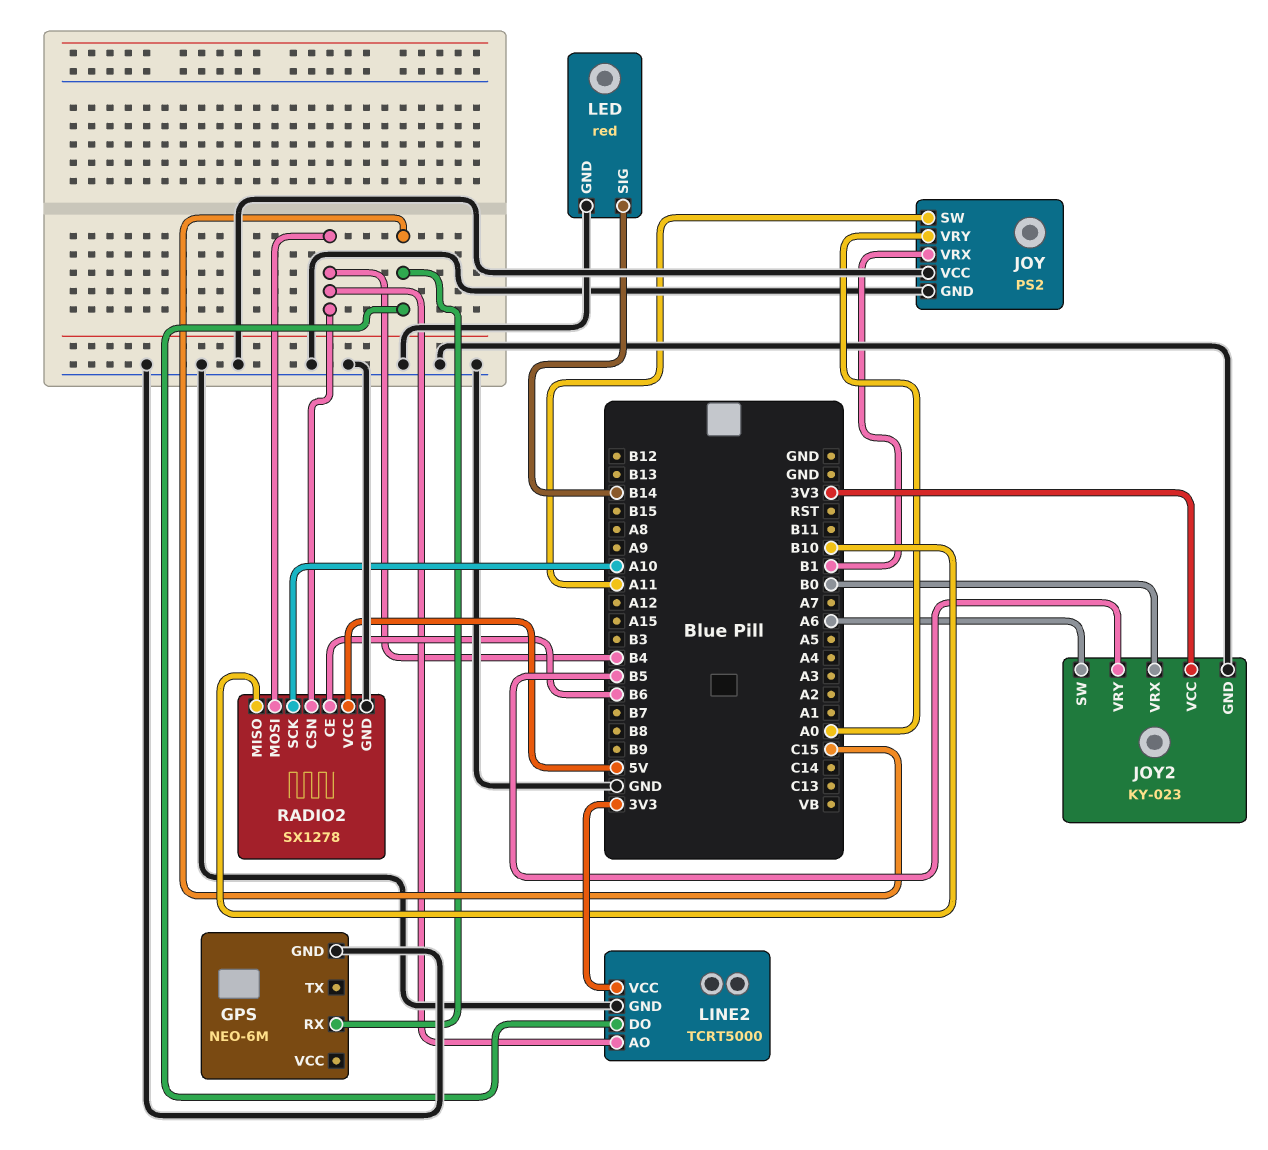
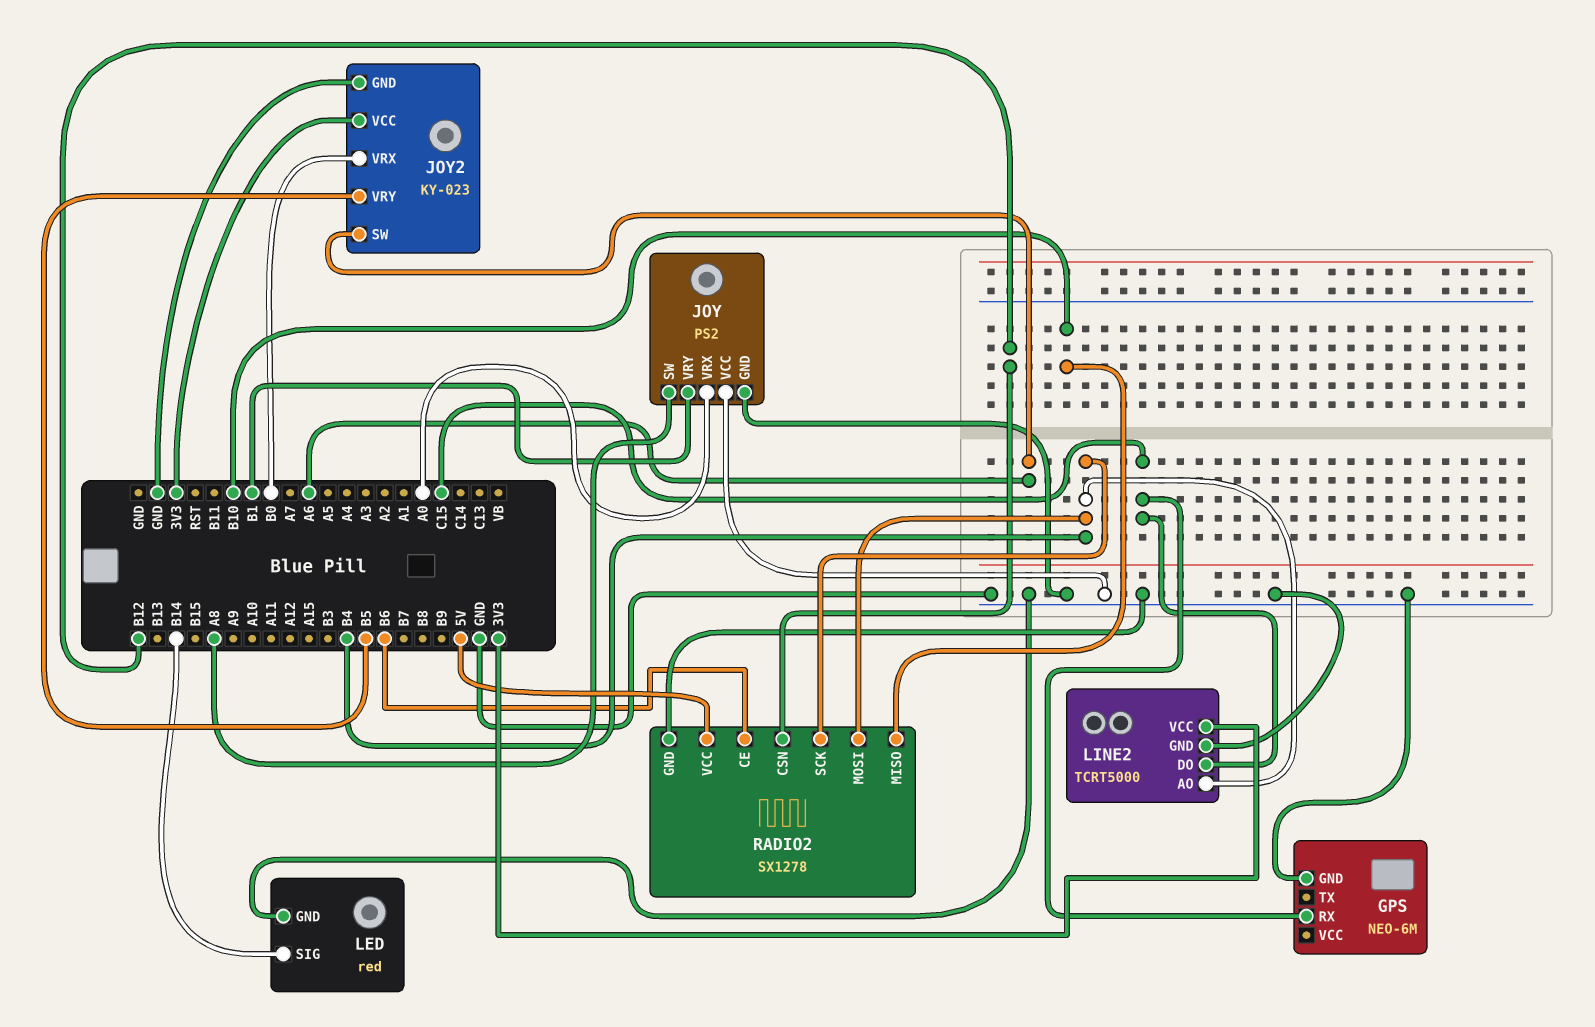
JOY pin SW: A11 -> A8
JOY pin VRX: B1 -> A0
JOY pin VRY: A0 -> B1
RADIO2 pin CSN: B4 -> B12
RADIO2 pin SCK: A10 -> B4

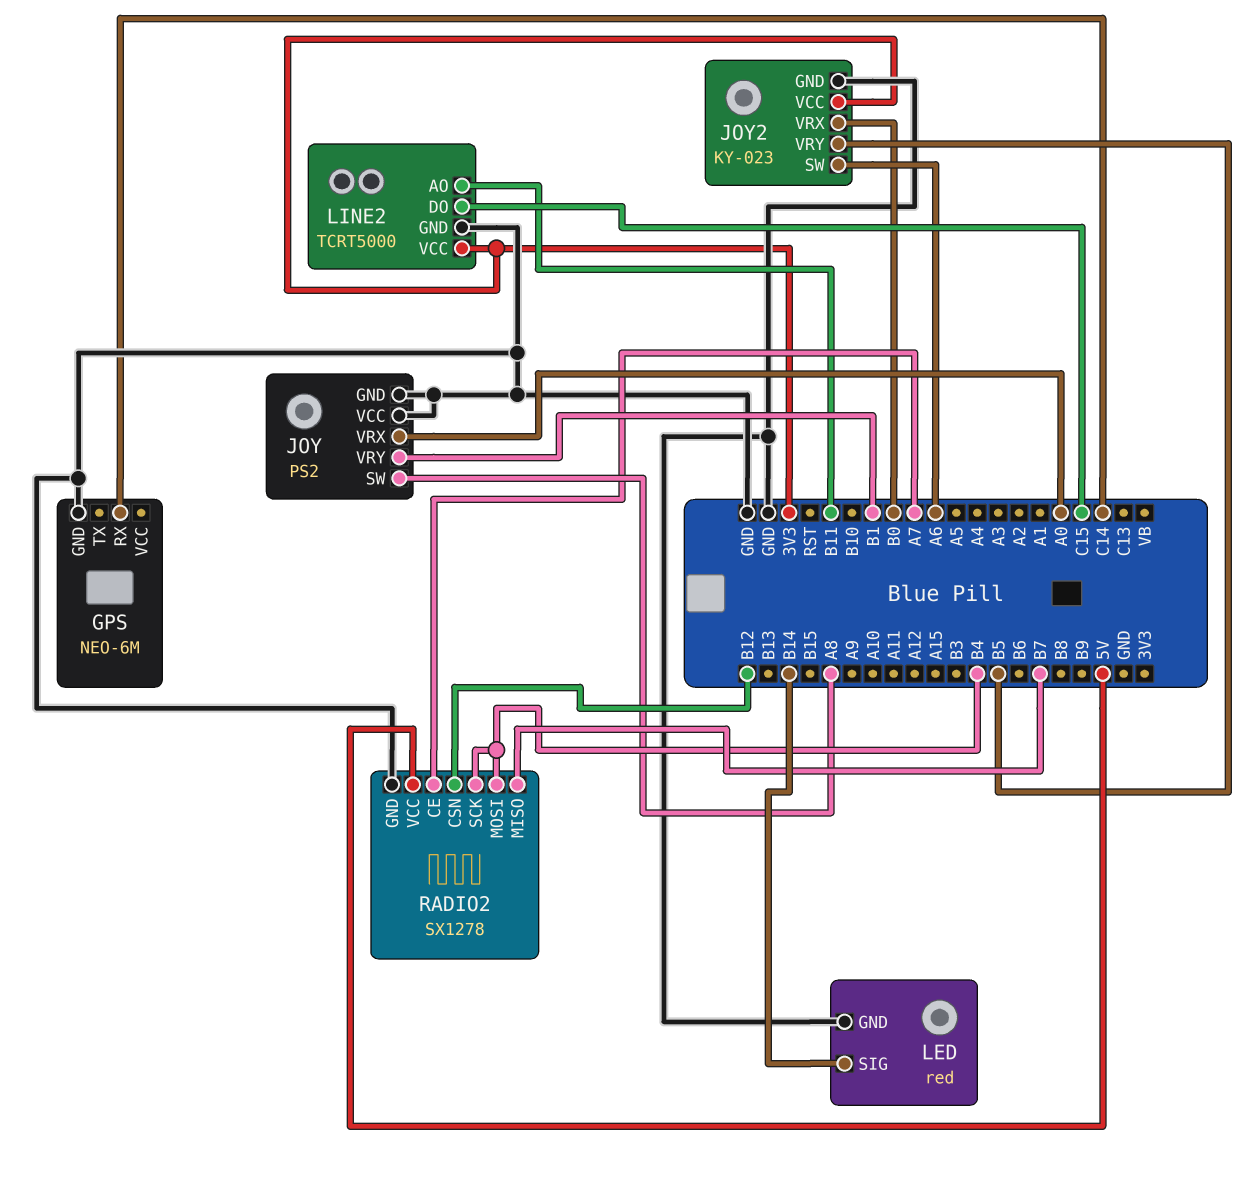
GPS pin RX: C15 -> C14
LINE2 pin AO: B4 -> B11
RADIO2 pin CE: B6 -> A7
RADIO2 pin MISO: B10 -> B7

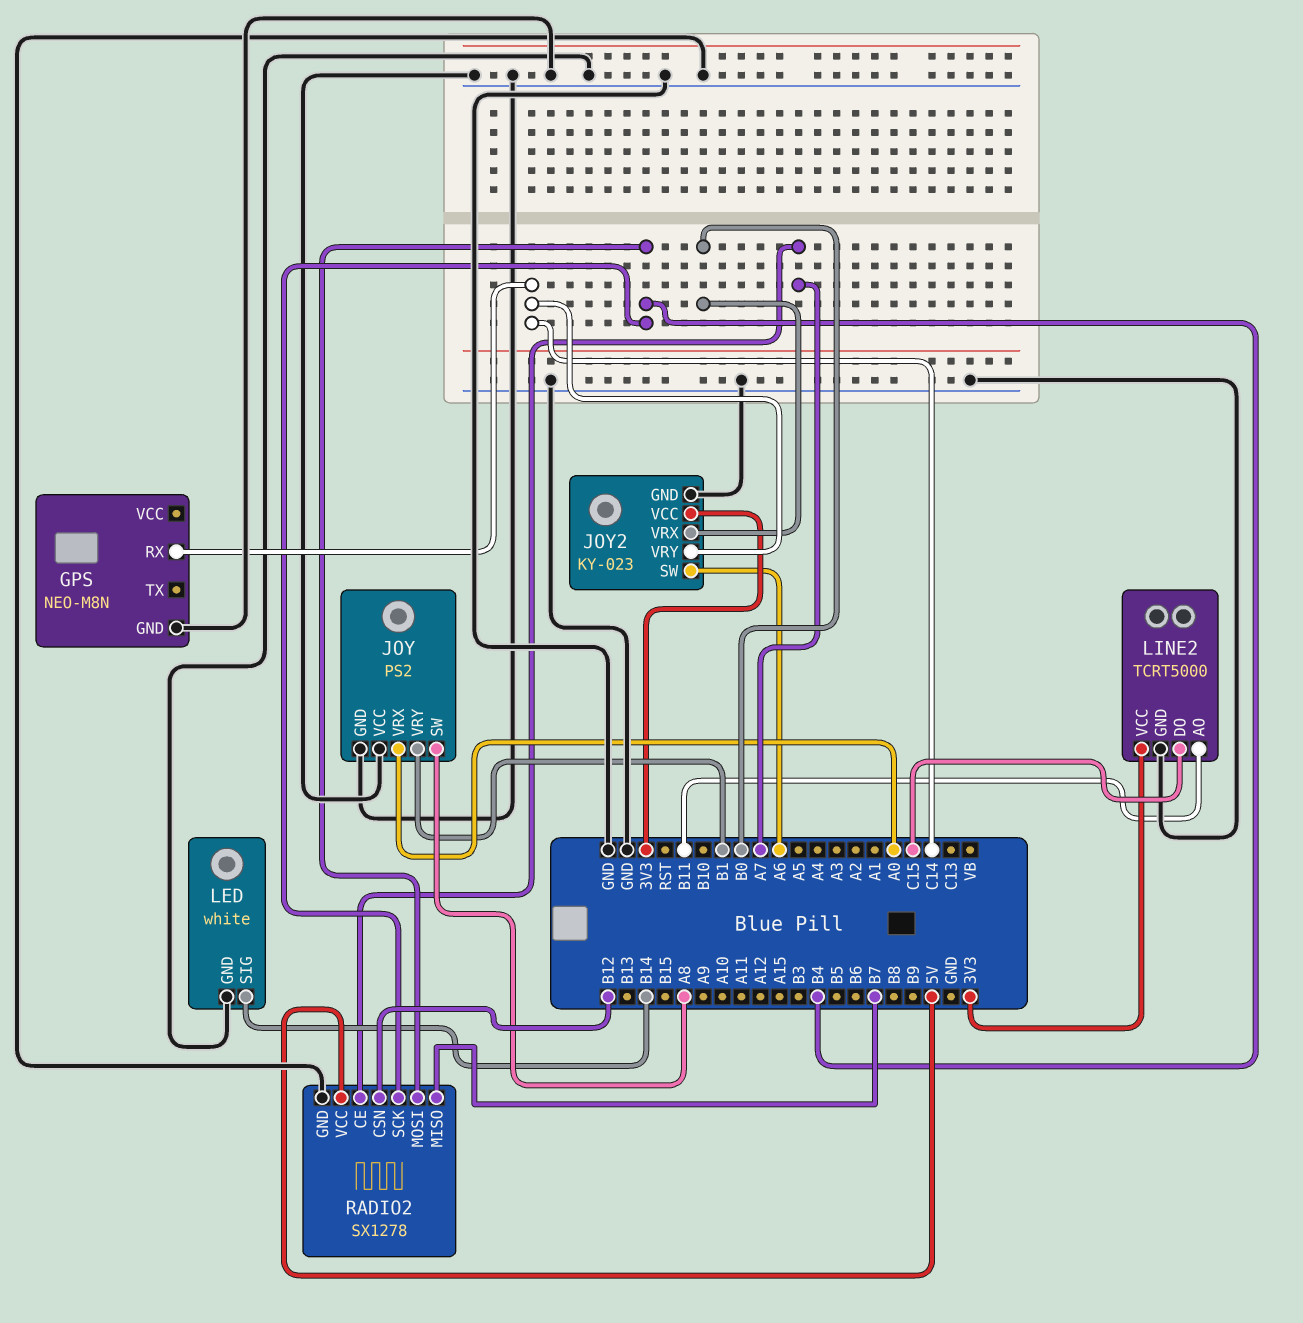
GPS: NEO-6M -> NEO-M8N
JOY2 pin VRY: B5 -> C14
LED: red -> white

